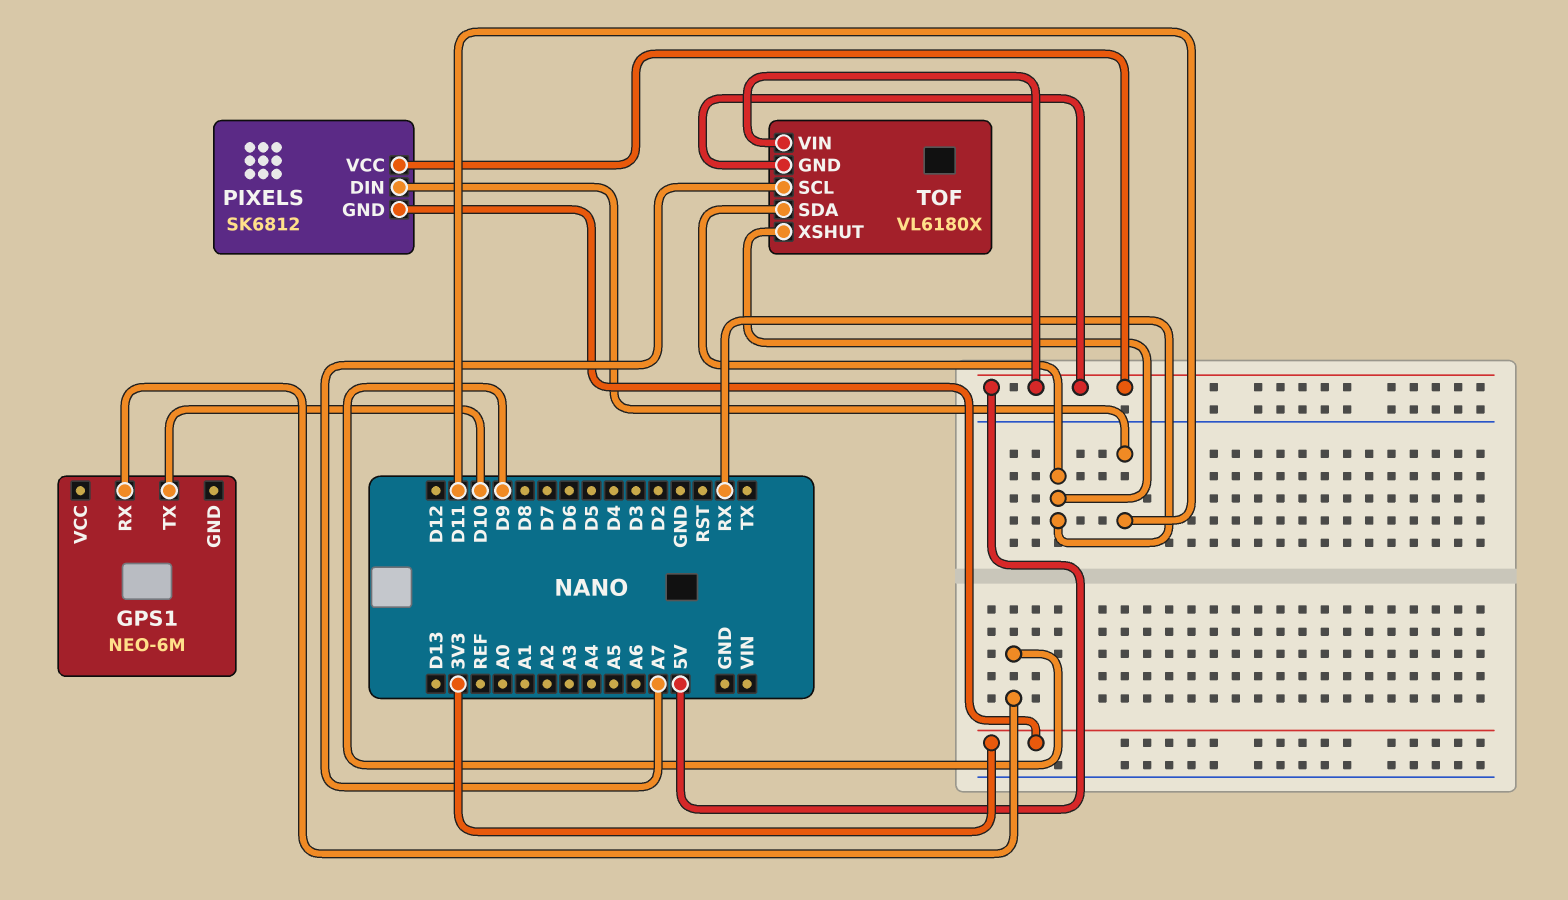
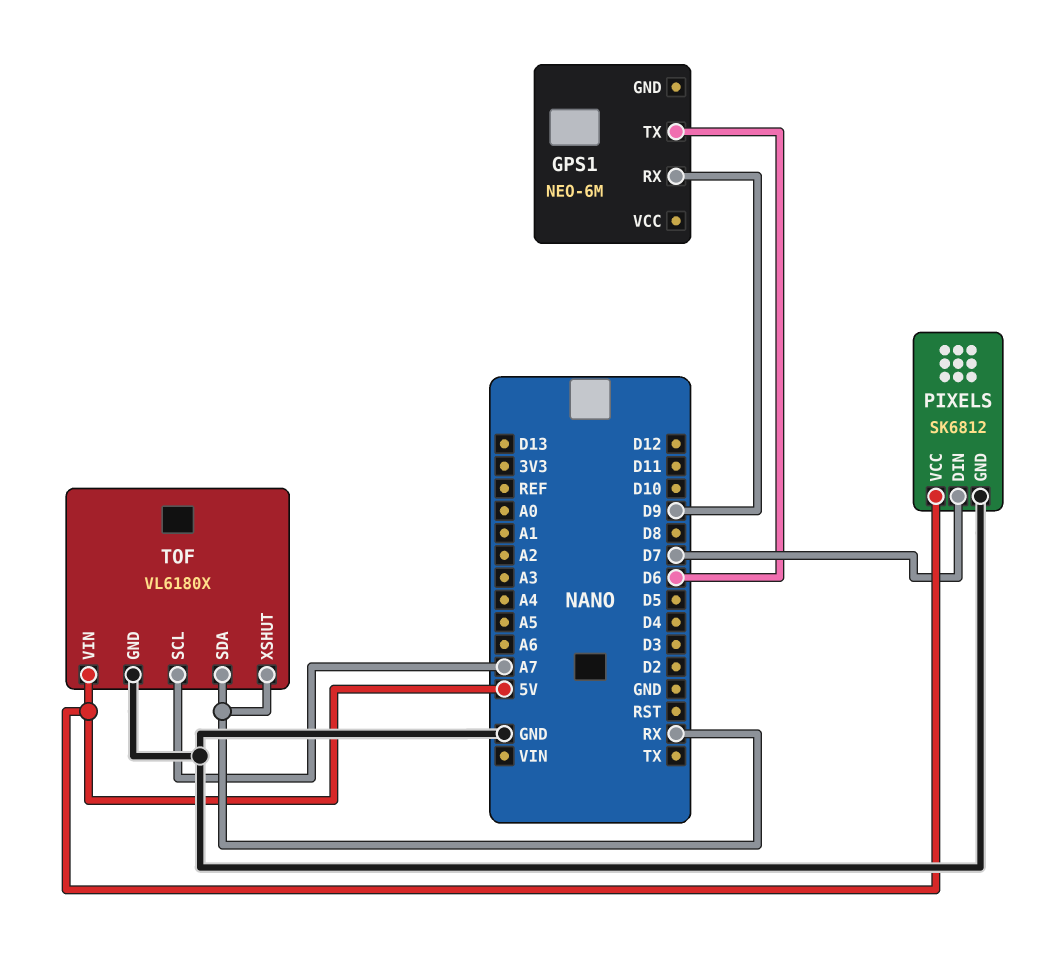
GPS1 pin TX: D10 -> D6
PIXELS pin DIN: D11 -> D7
PIXELS pin GND: 3V3 -> GND
TOF pin GND: 5V -> GND

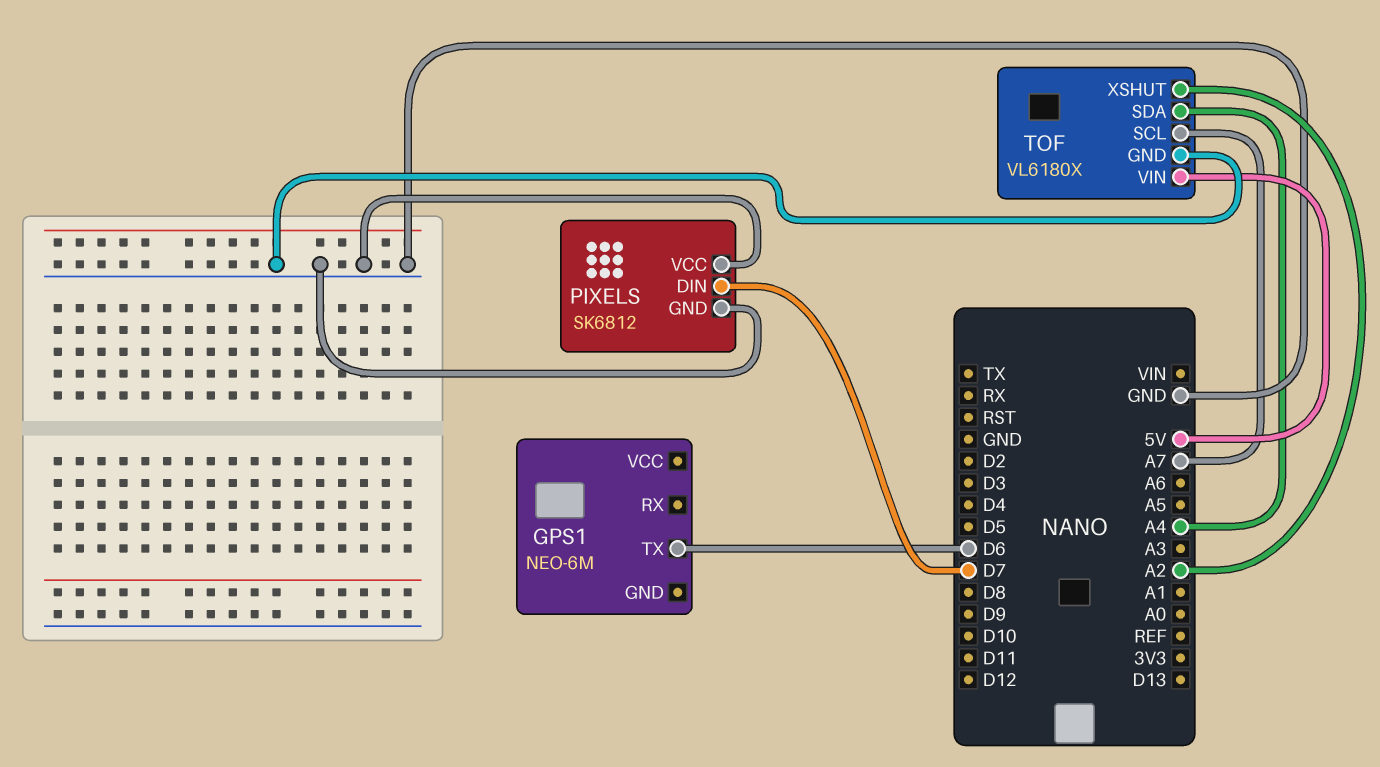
GPS1 pin RX: D9 -> none
PIXELS pin VCC: 5V -> GND
TOF pin SDA: RX -> A4
TOF pin XSHUT: RX -> A2

